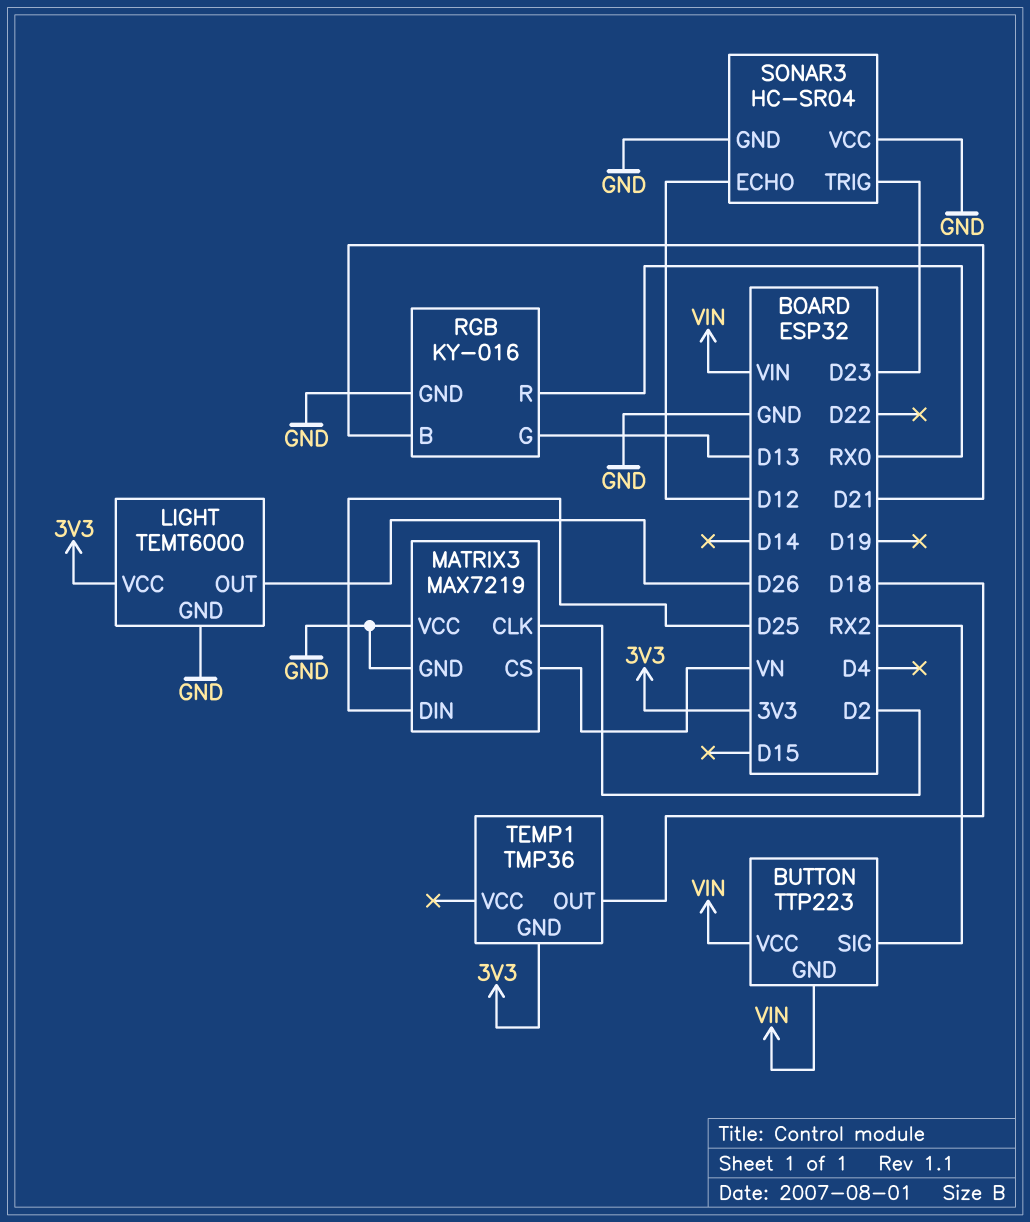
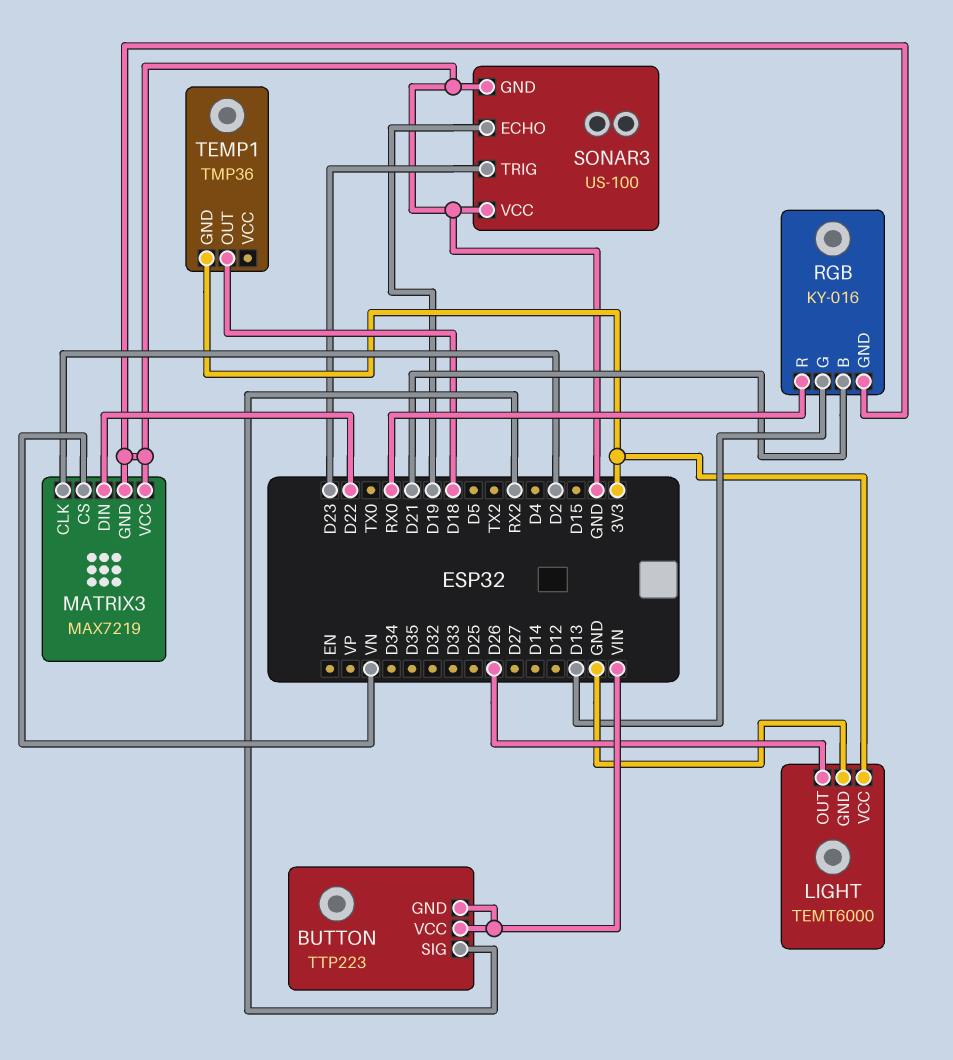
MATRIX3 pin DIN: D25 -> D22
SONAR3: HC-SR04 -> US-100
SONAR3 pin ECHO: D12 -> D19

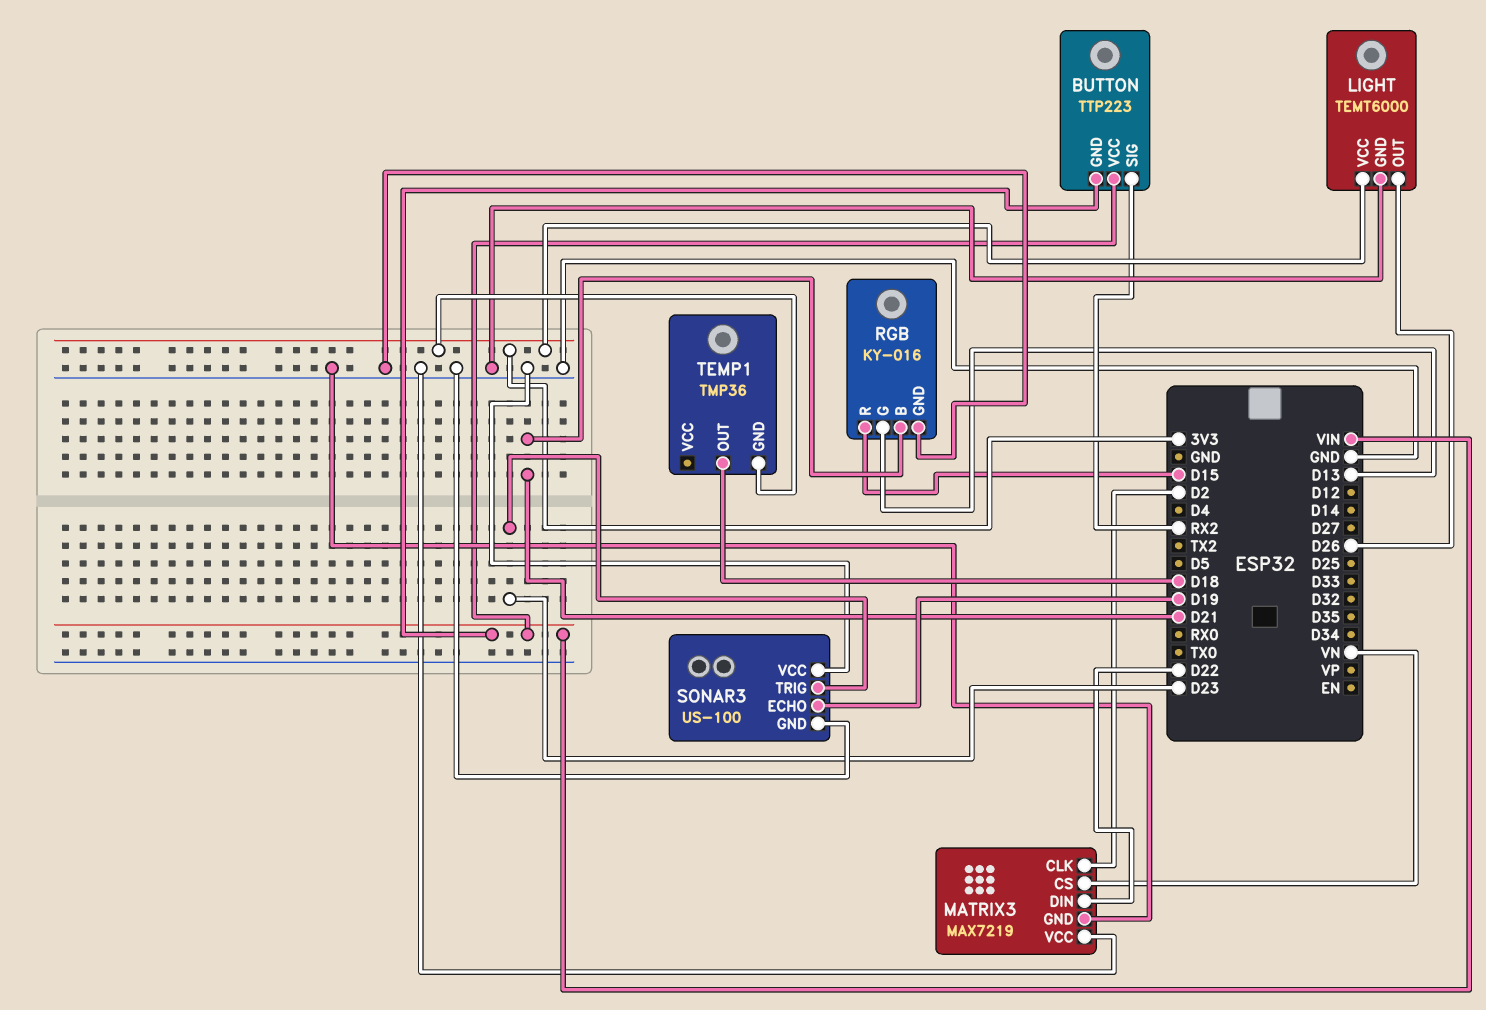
RGB pin R: RX0 -> D15

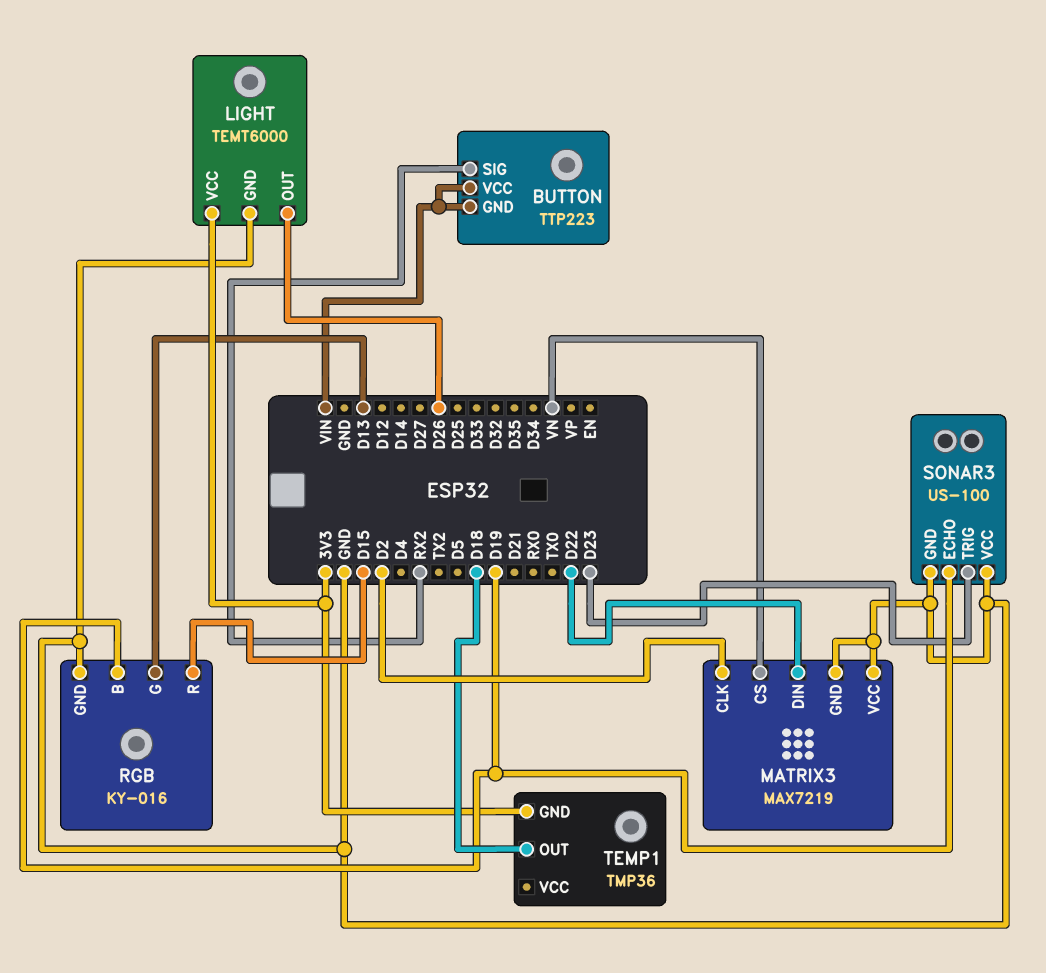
RGB pin B: D21 -> D19

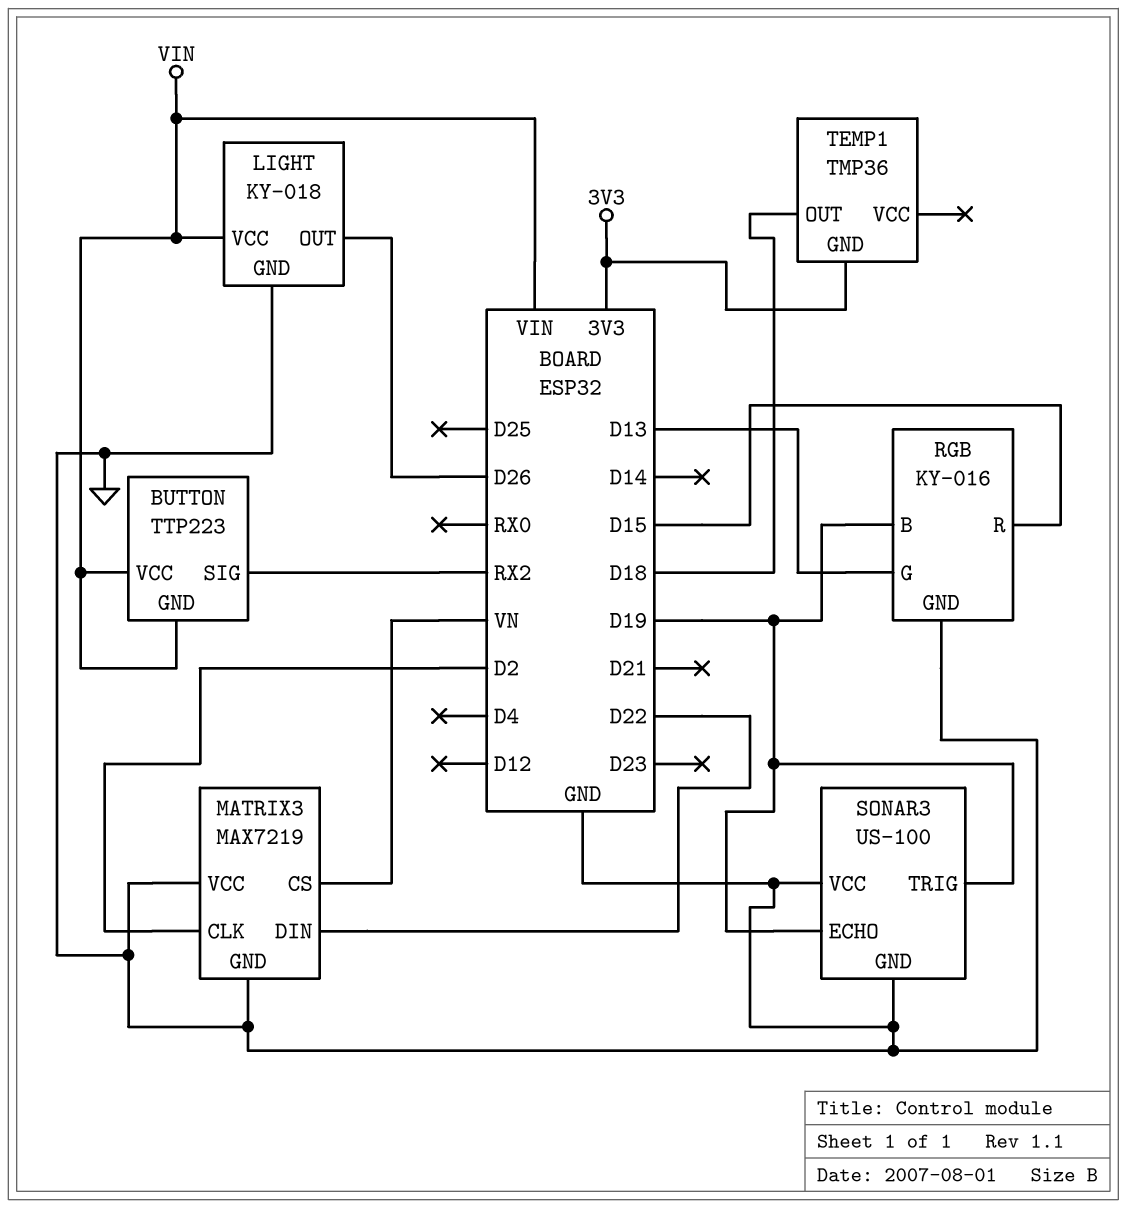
LIGHT: TEMT6000 -> KY-018
LIGHT pin VCC: 3V3 -> VIN
SONAR3 pin TRIG: D23 -> D19

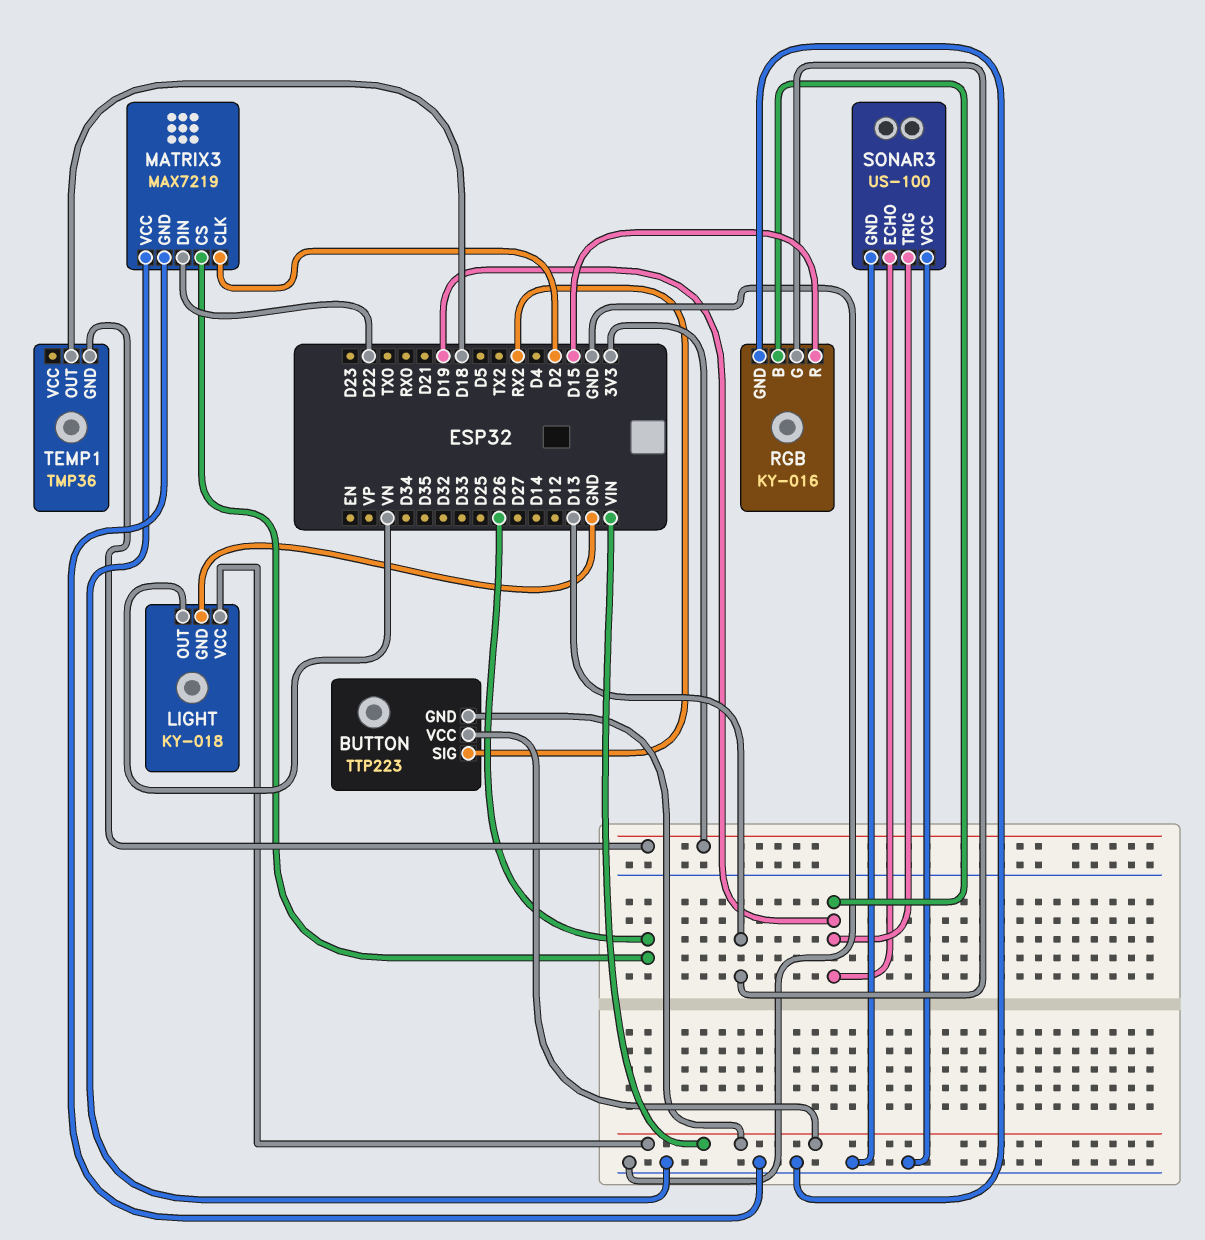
LIGHT pin OUT: D26 -> VN
MATRIX3 pin CS: VN -> D26

